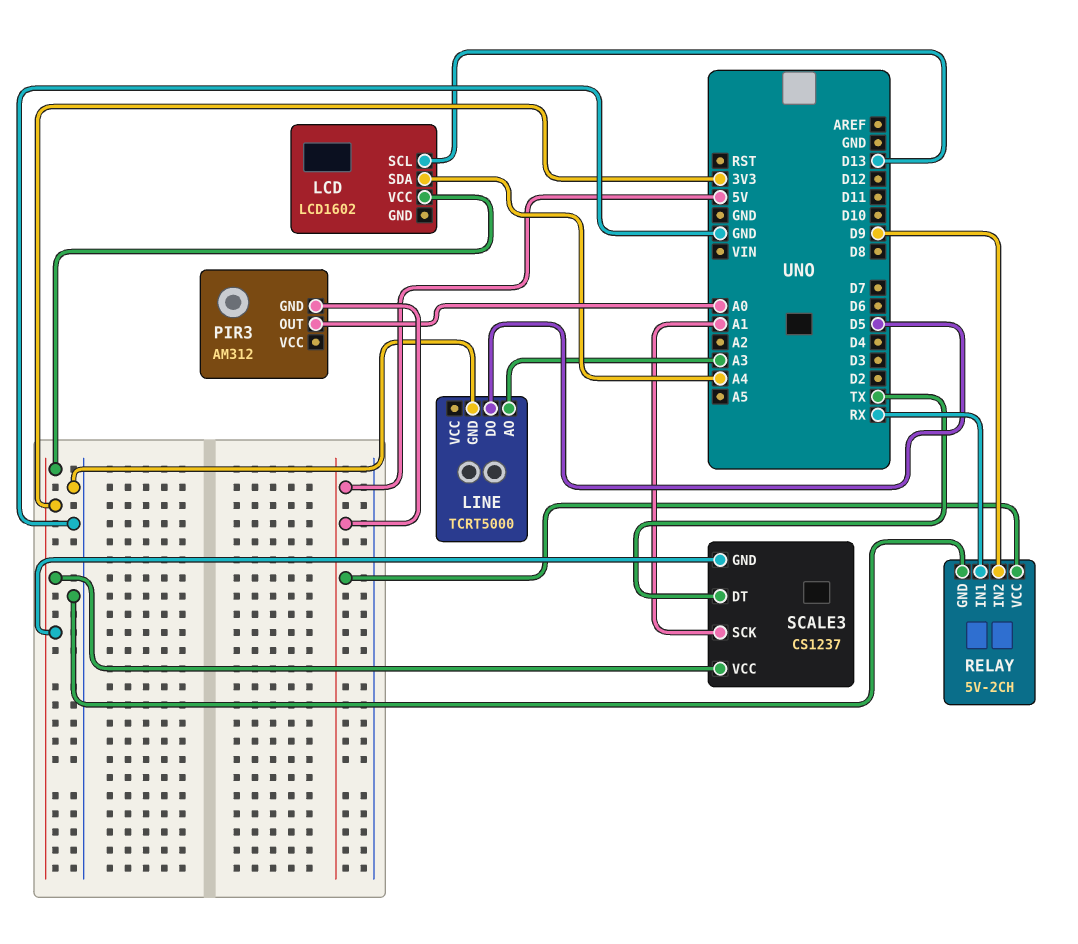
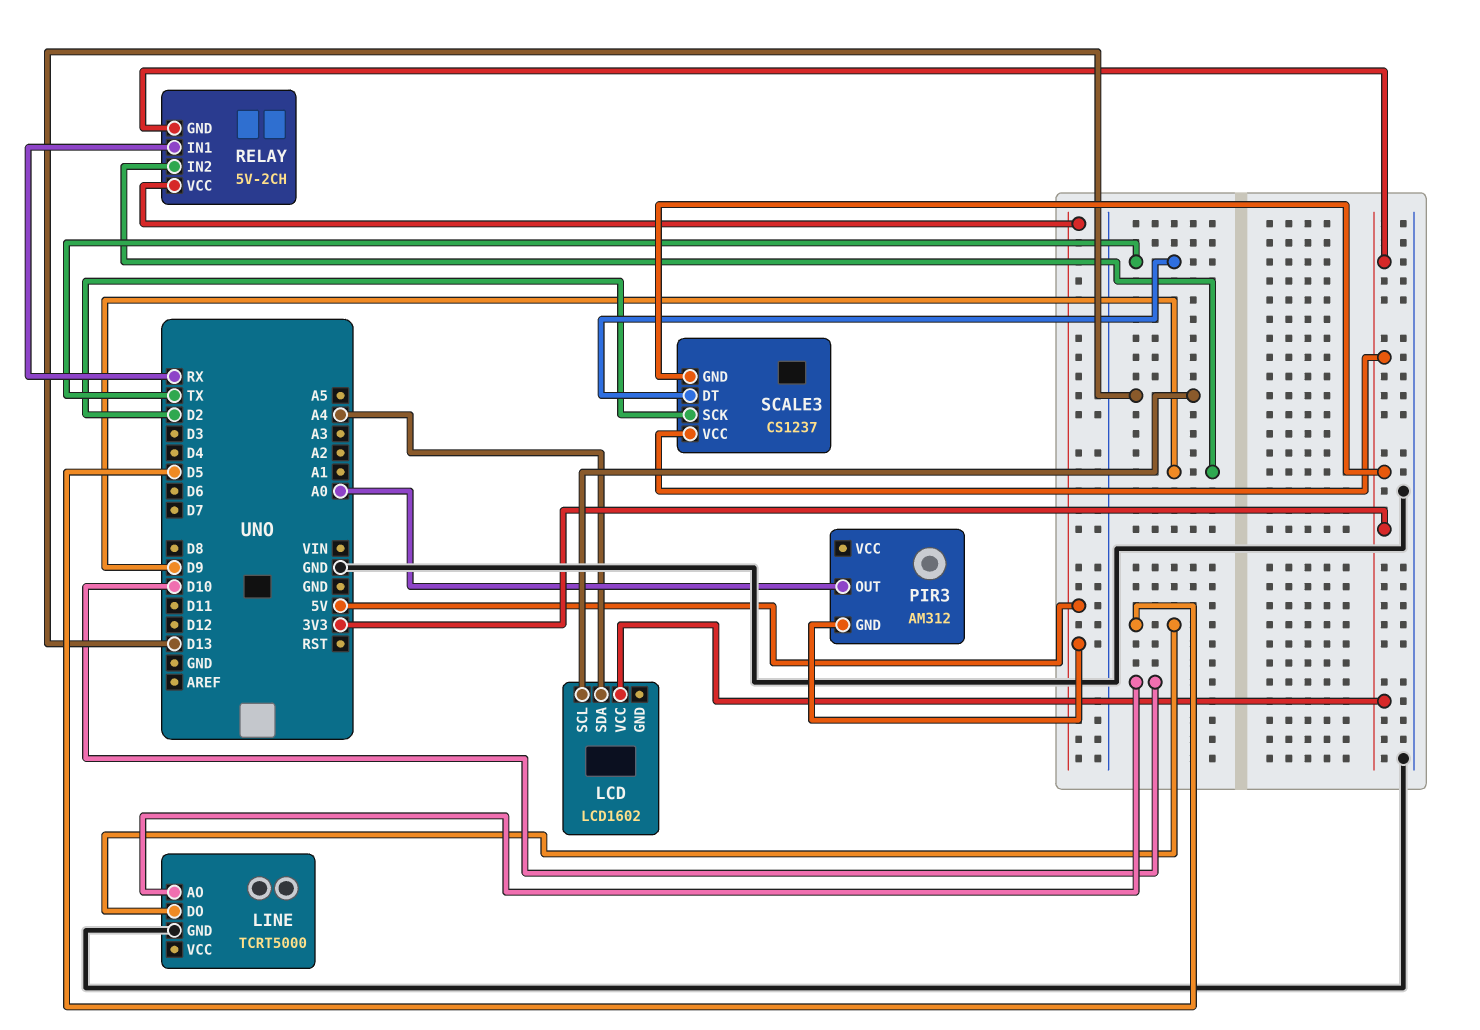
LINE pin AO: A3 -> D10
RELAY pin GND: GND -> 3V3
SCALE3 pin SCK: A1 -> D2

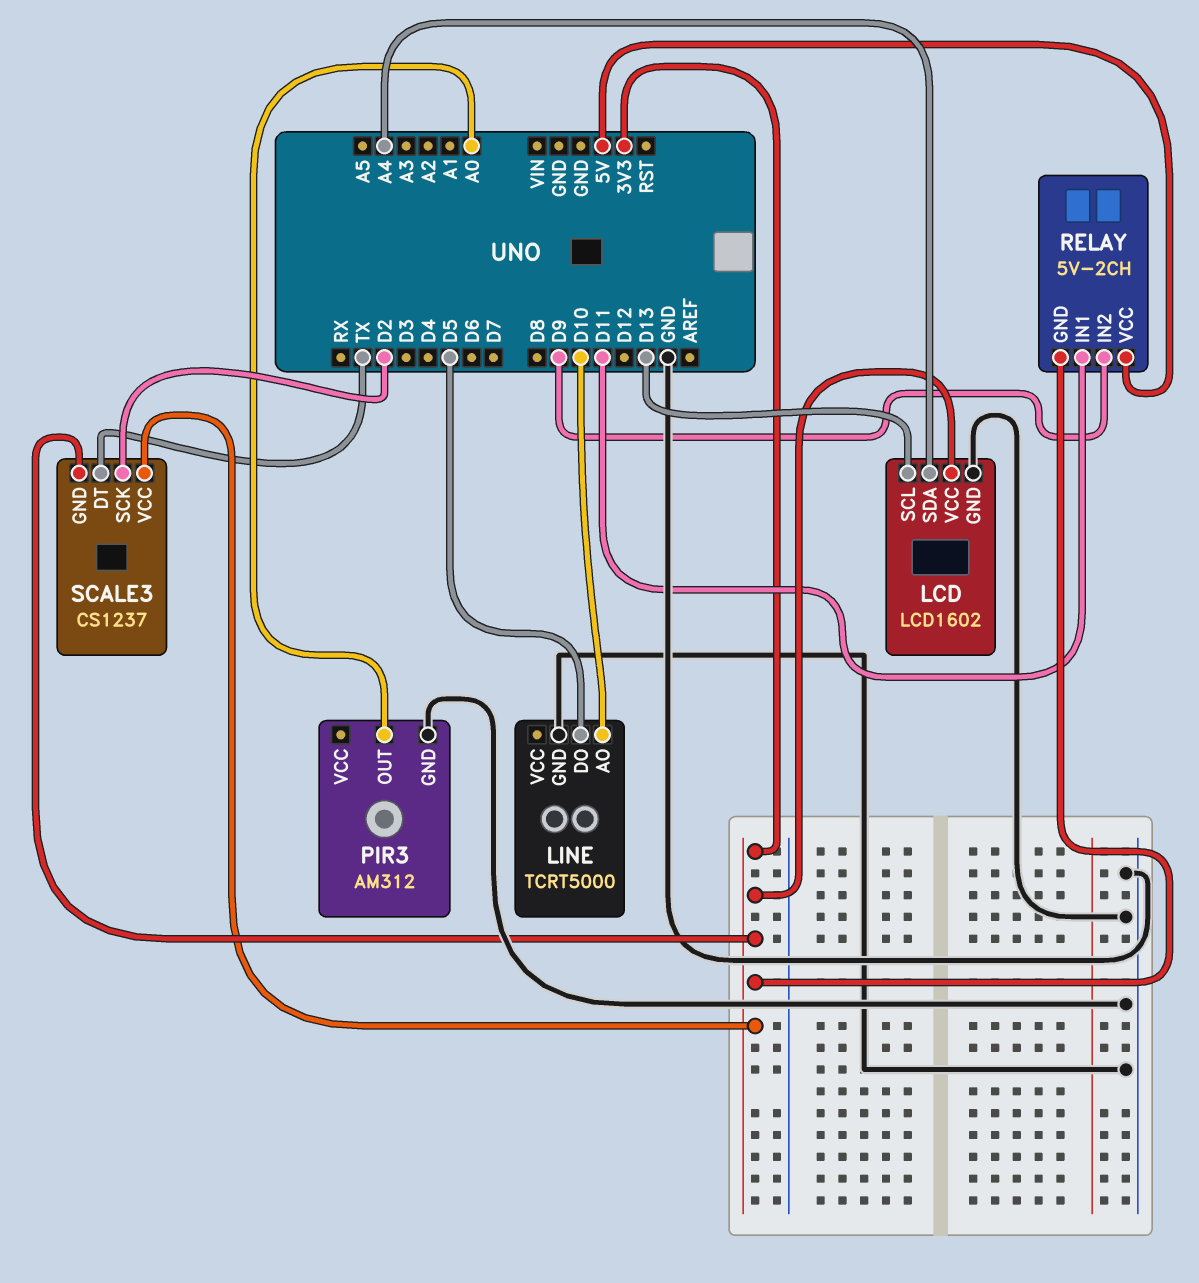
LCD pin GND: none -> GND
PIR3 pin GND: 5V -> GND
RELAY pin IN1: RX -> D11

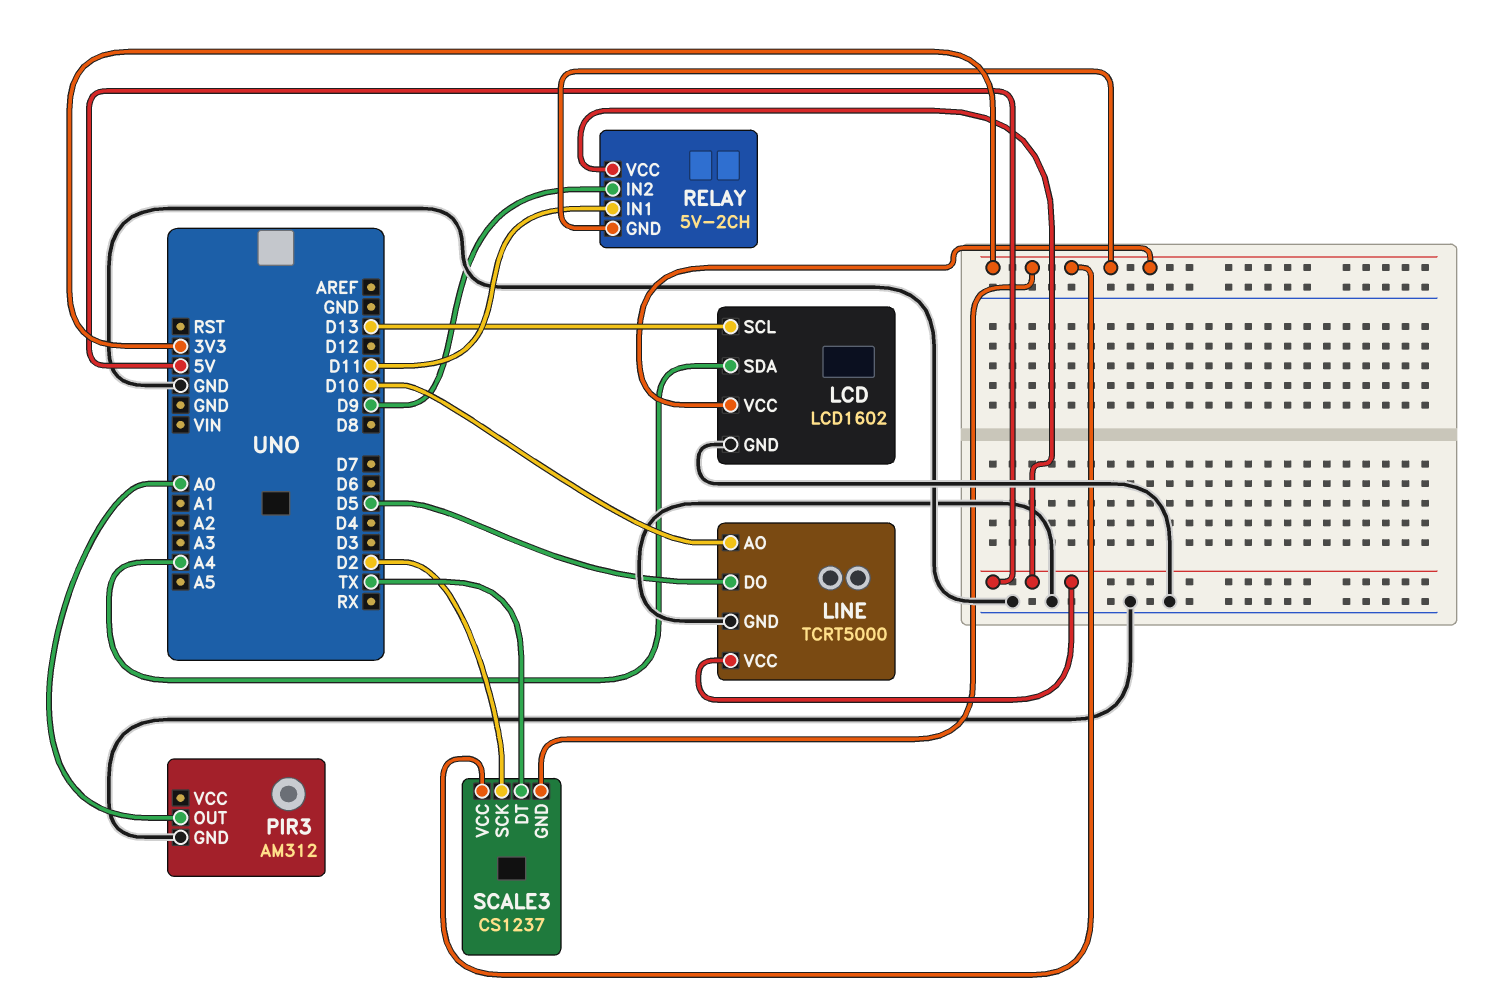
LINE pin VCC: none -> 5V

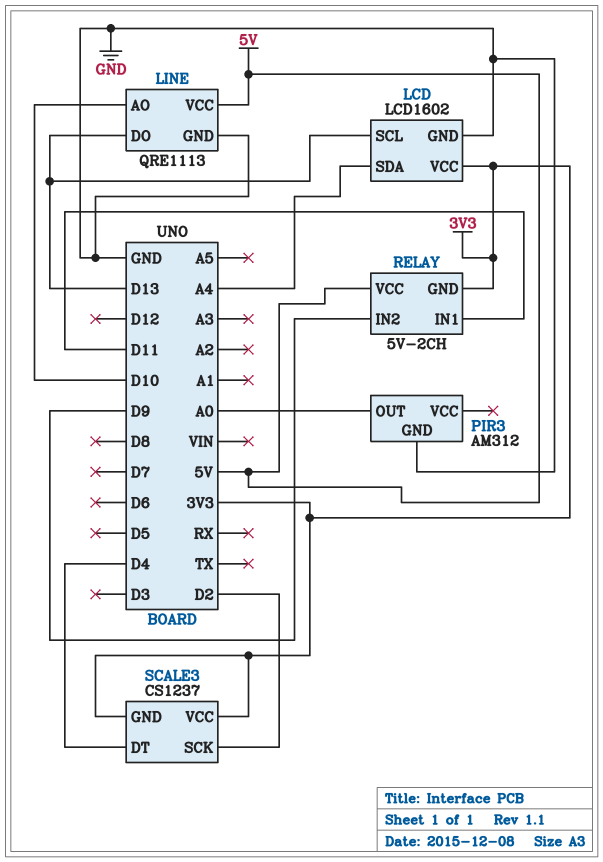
LINE: TCRT5000 -> QRE1113
LINE pin DO: D5 -> D13
SCALE3 pin DT: TX -> D4

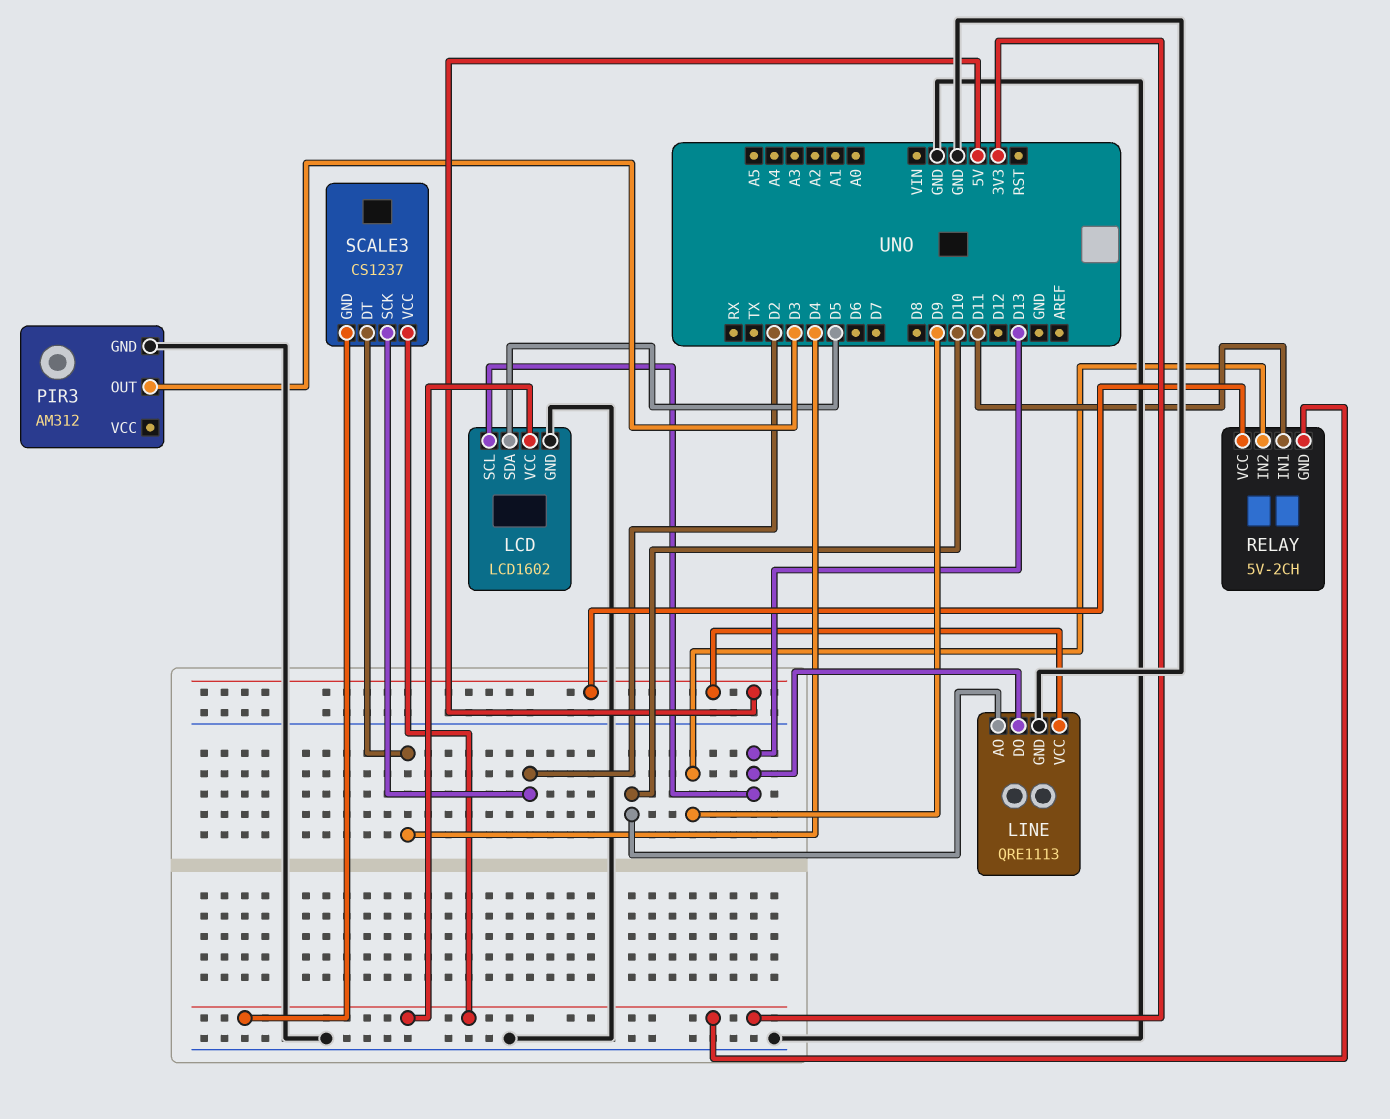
LCD pin SDA: A4 -> D5
PIR3 pin OUT: A0 -> D3

